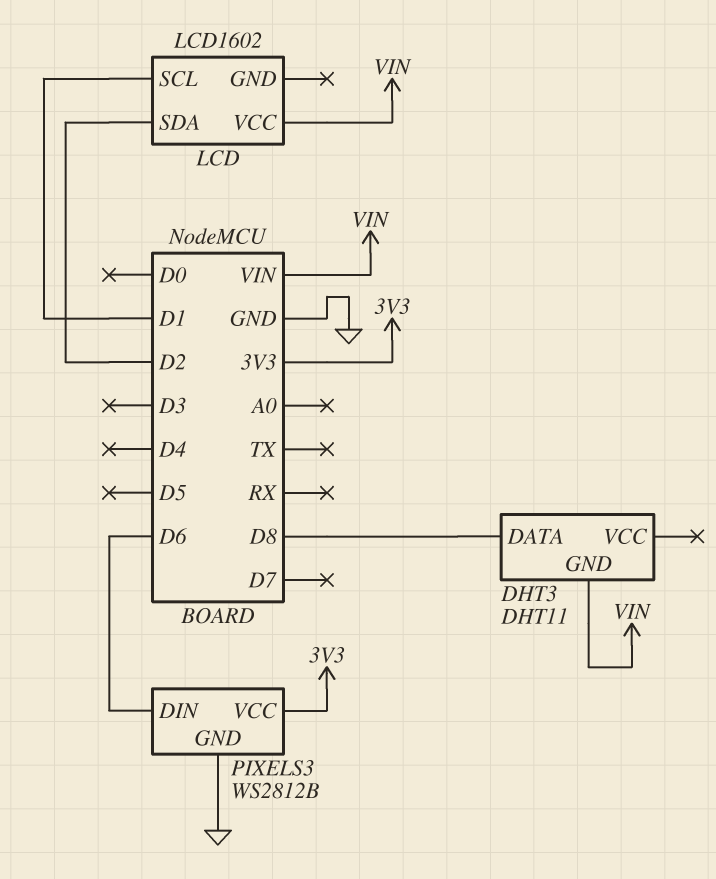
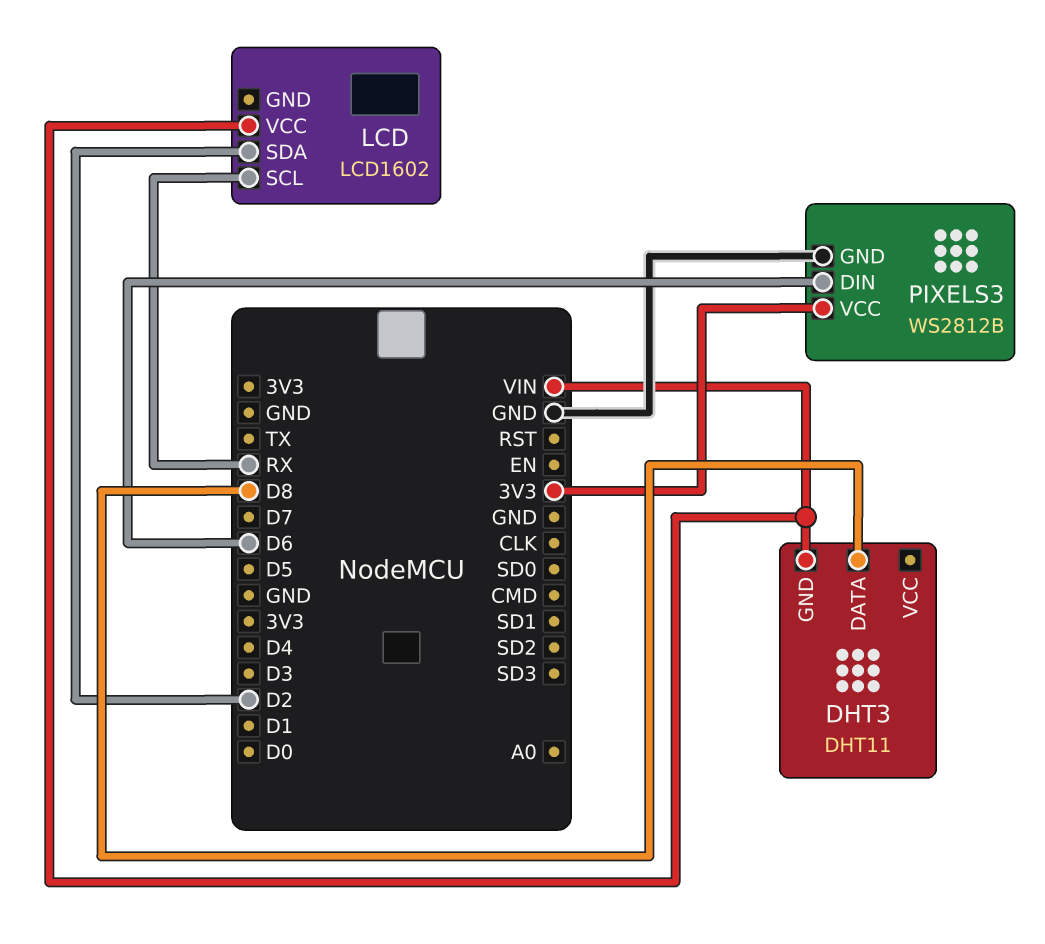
LCD pin SCL: D1 -> RX

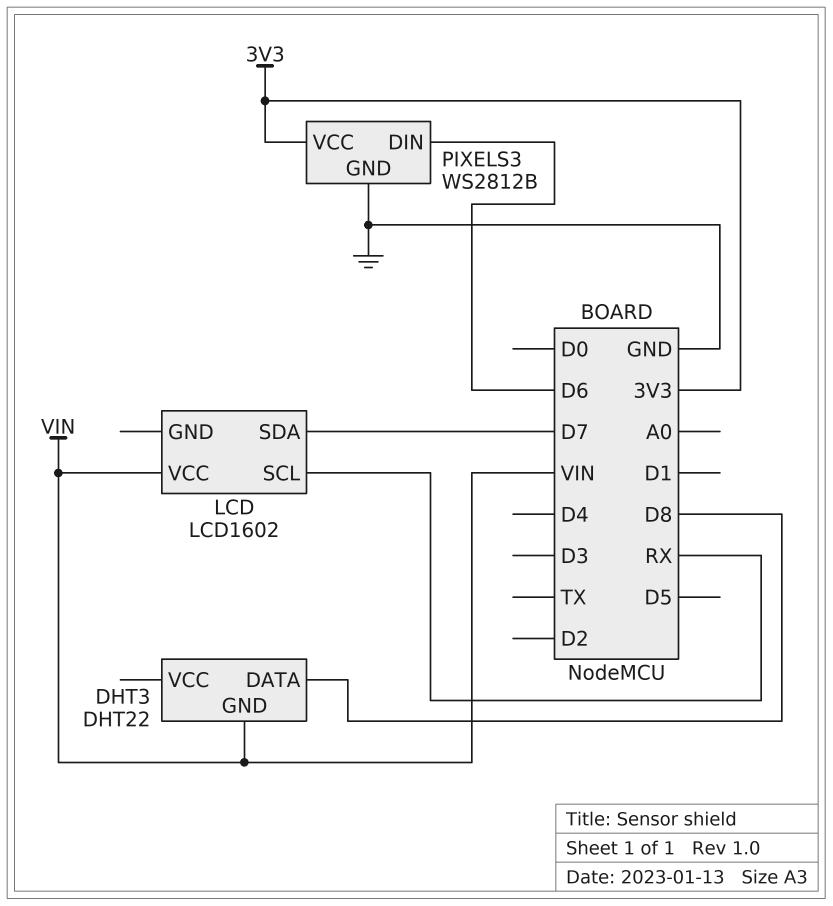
DHT3: DHT11 -> DHT22
LCD pin SDA: D2 -> D7

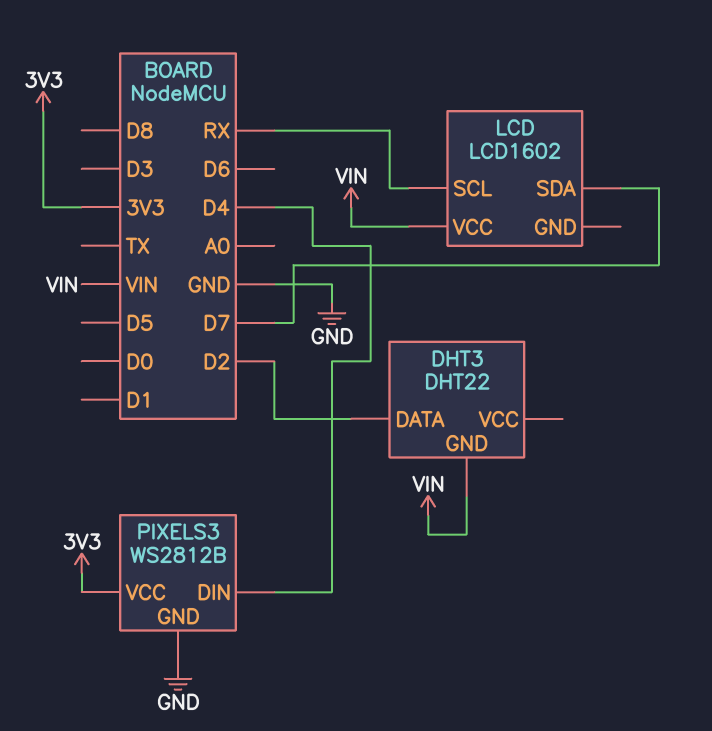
DHT3 pin DATA: D8 -> D2
PIXELS3 pin DIN: D6 -> D4

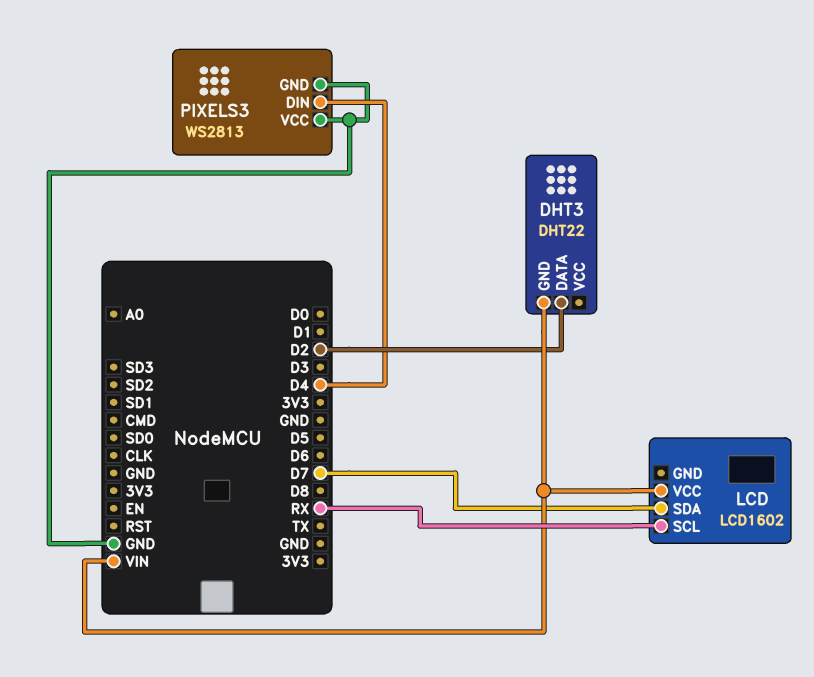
PIXELS3: WS2812B -> WS2813
PIXELS3 pin VCC: 3V3 -> GND

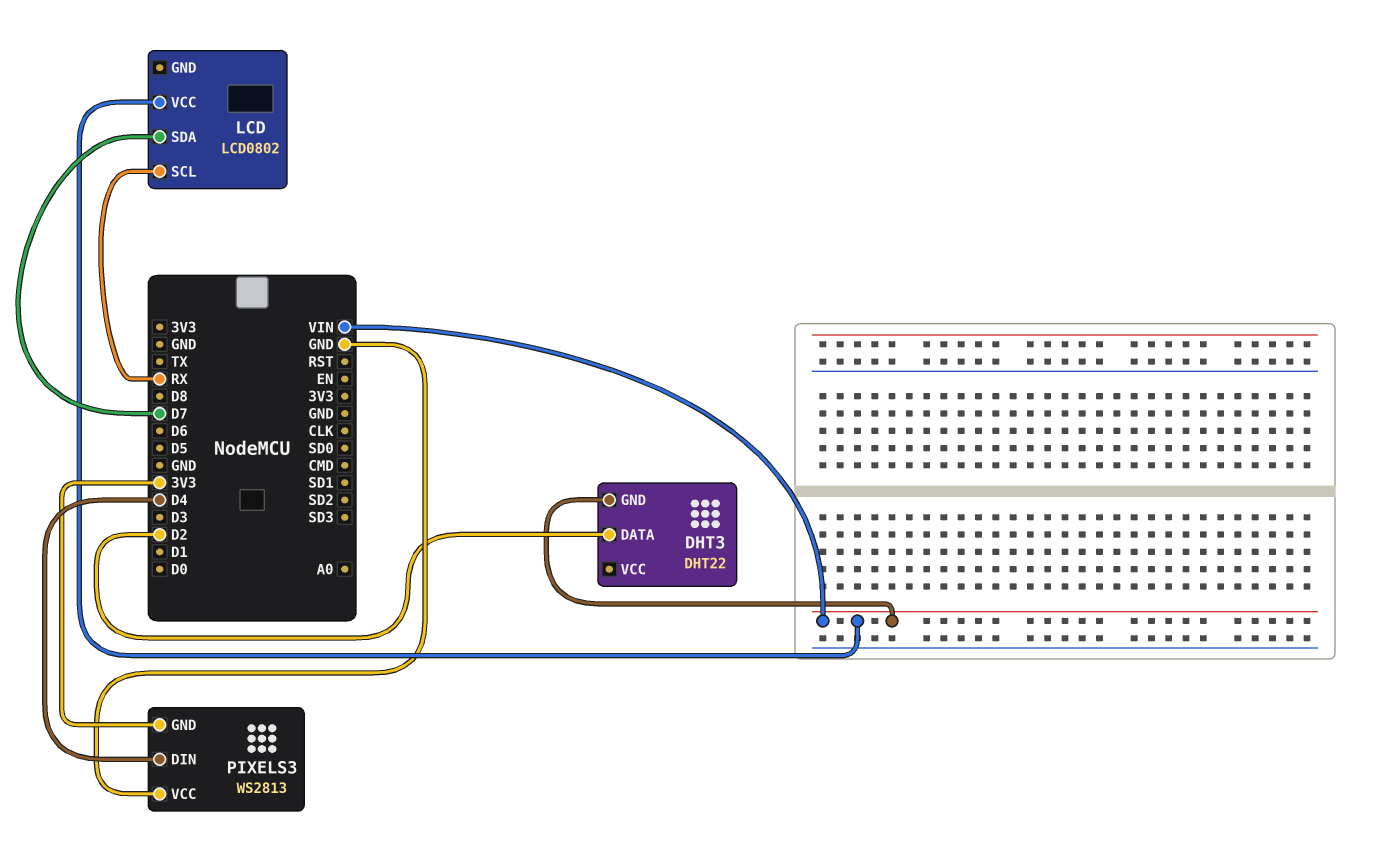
LCD: LCD1602 -> LCD0802
PIXELS3 pin GND: GND -> 3V3

